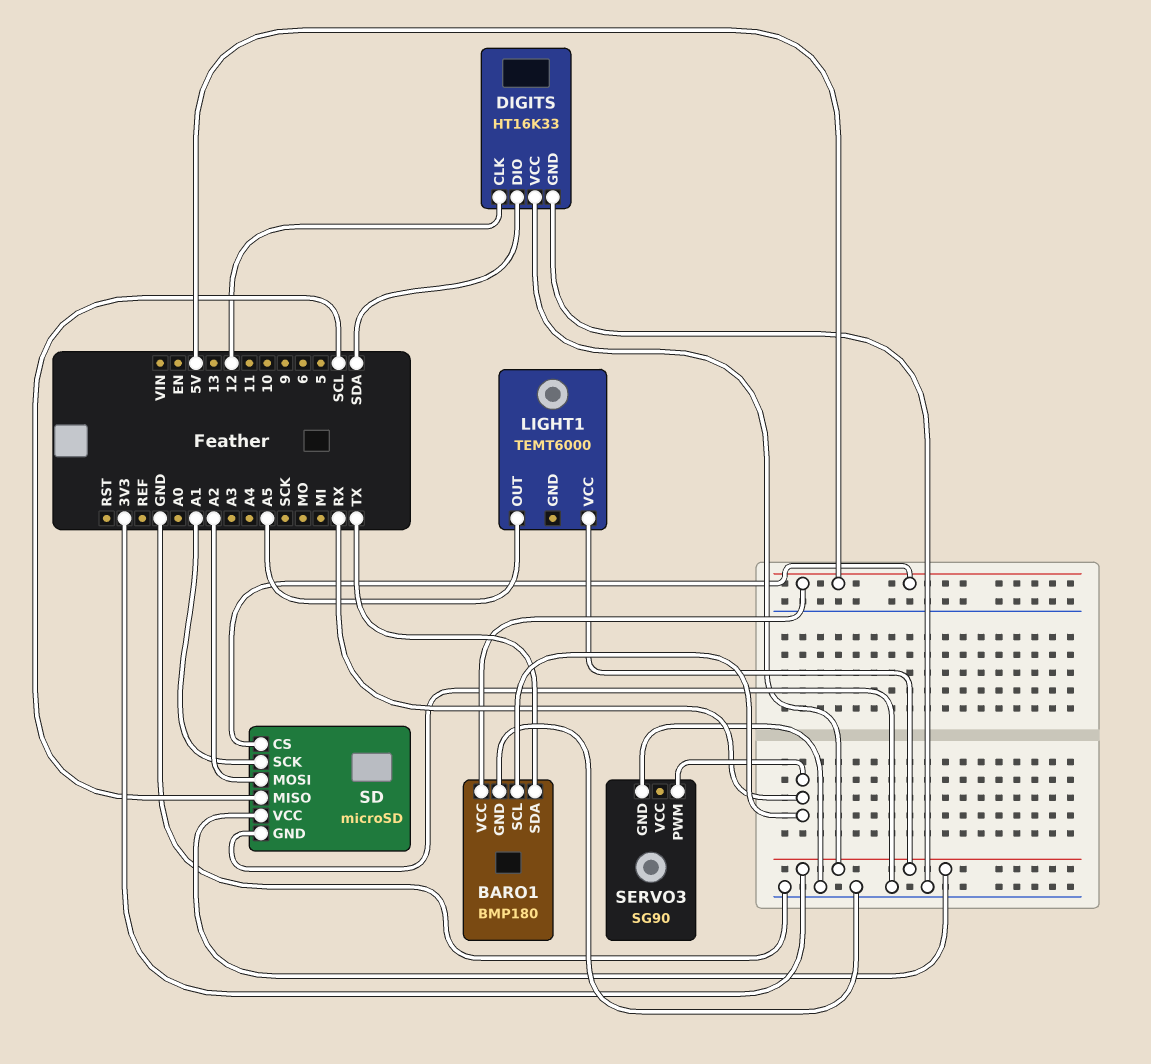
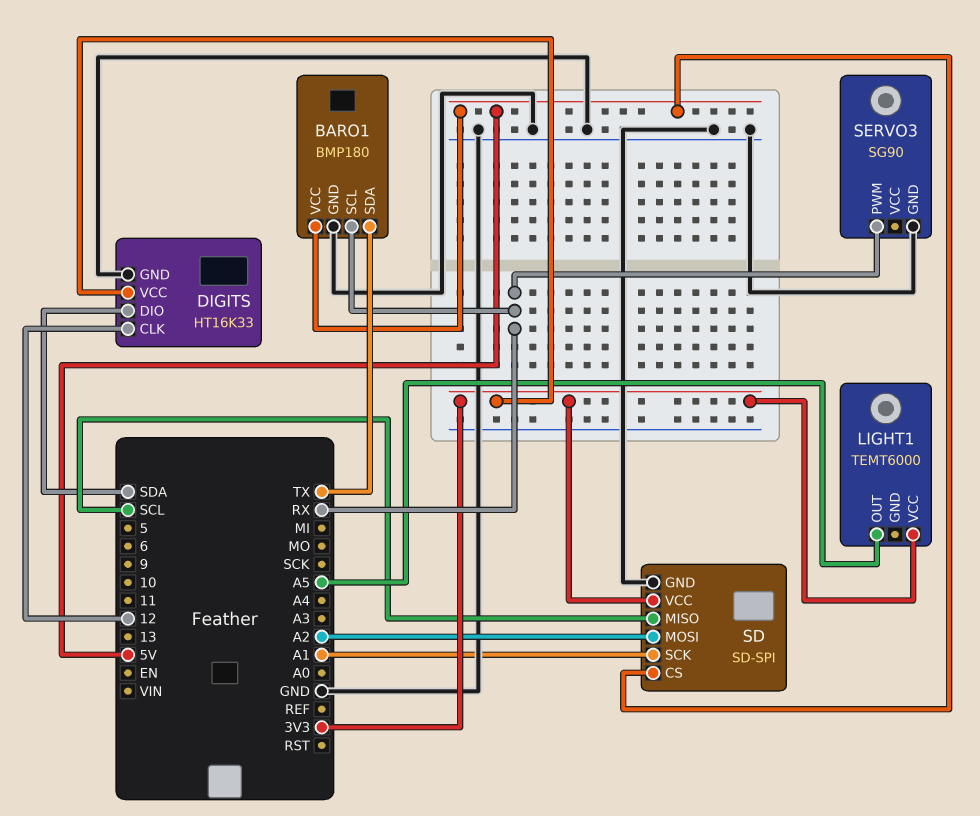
SD: microSD -> SD-SPI

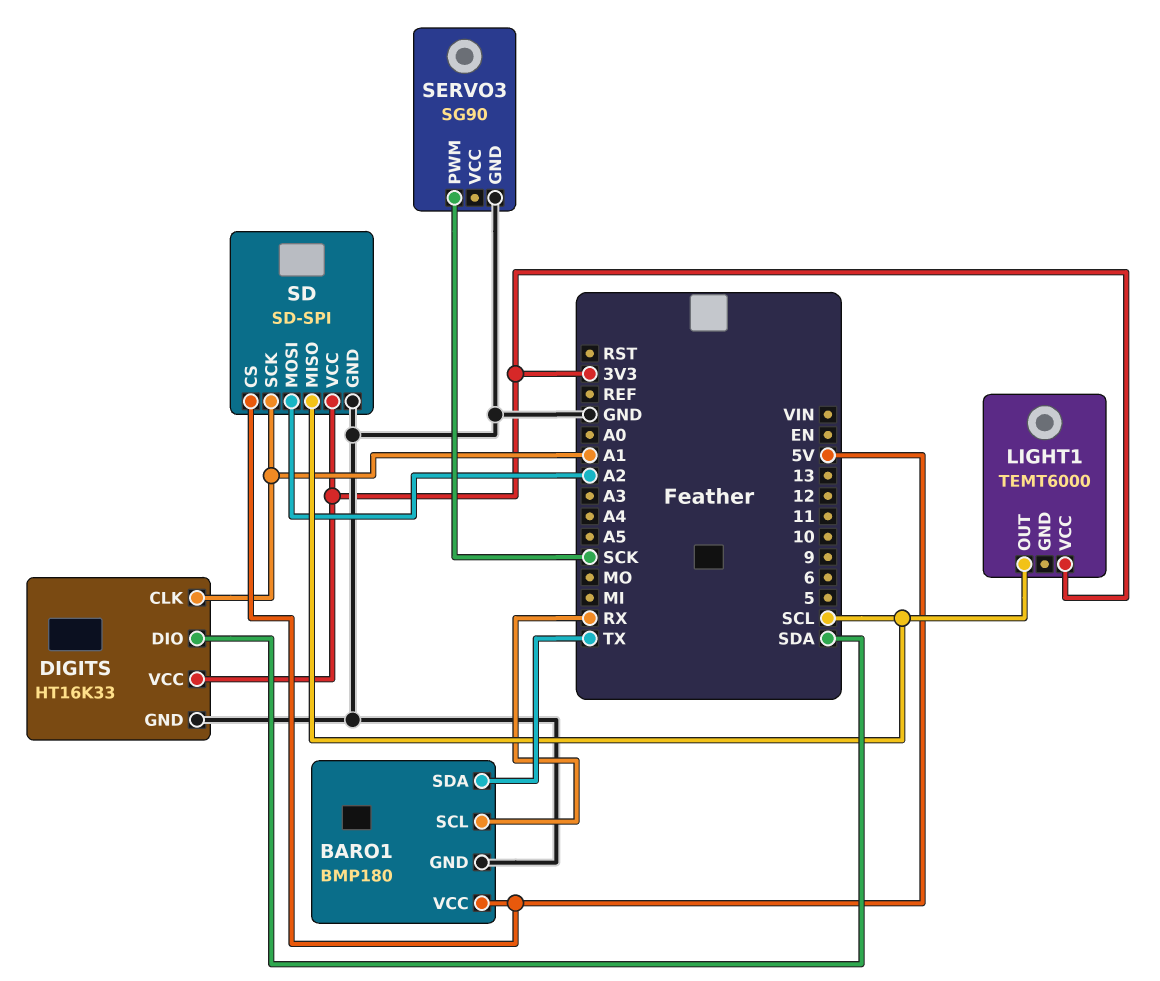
DIGITS pin CLK: 12 -> A1
LIGHT1 pin OUT: A5 -> SCL
SERVO3 pin PWM: RX -> SCK

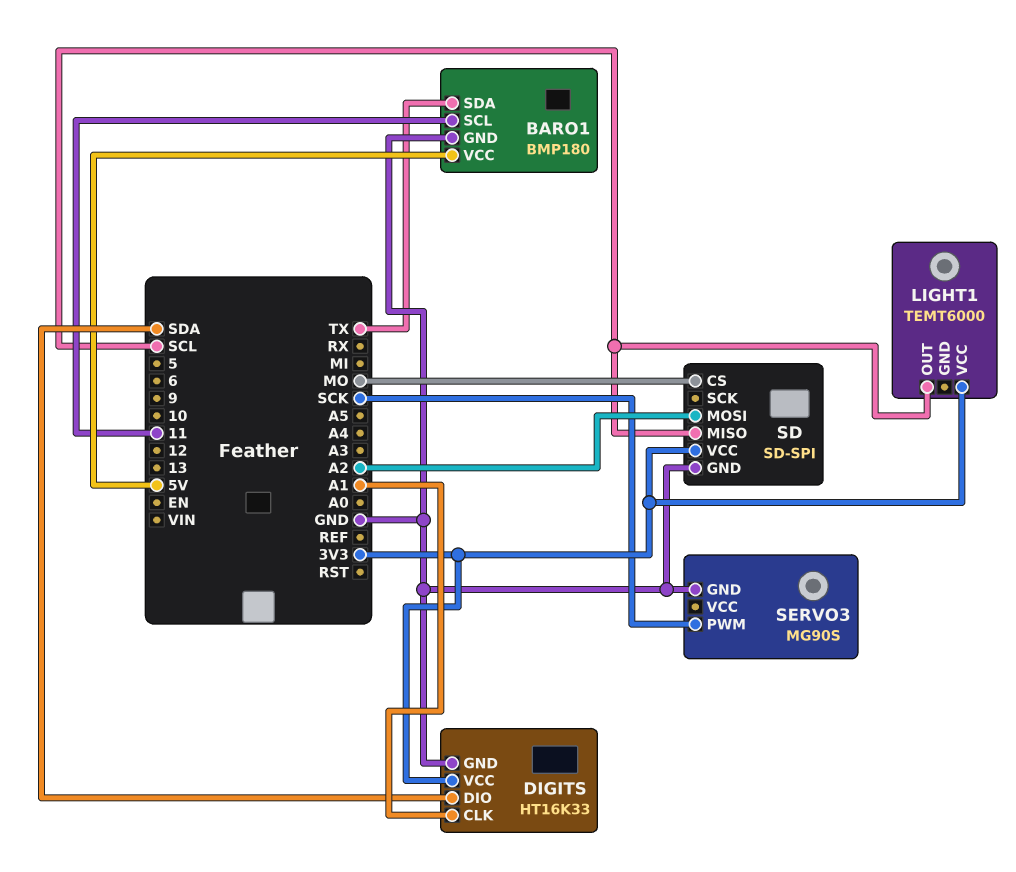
BARO1 pin SCL: RX -> 11
SD pin CS: 5V -> MO
SD pin SCK: A1 -> none
SERVO3: SG90 -> MG90S

